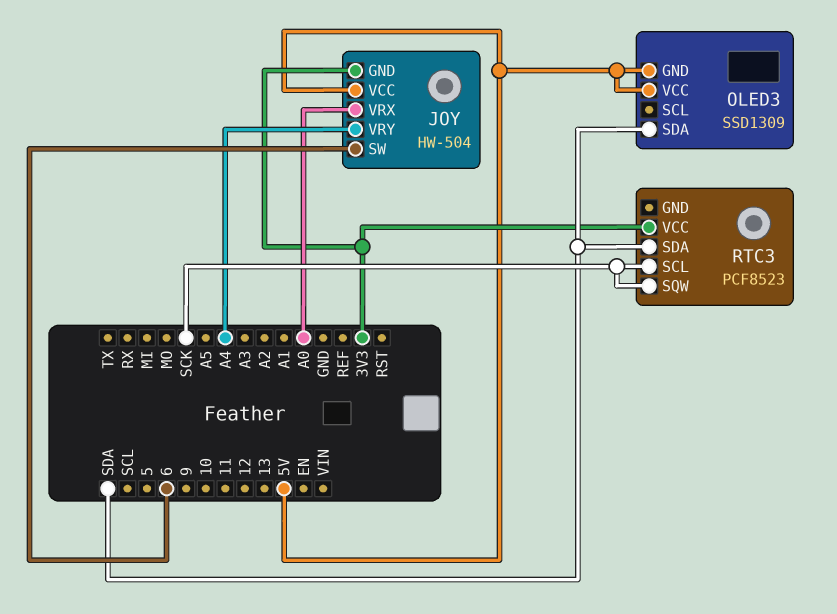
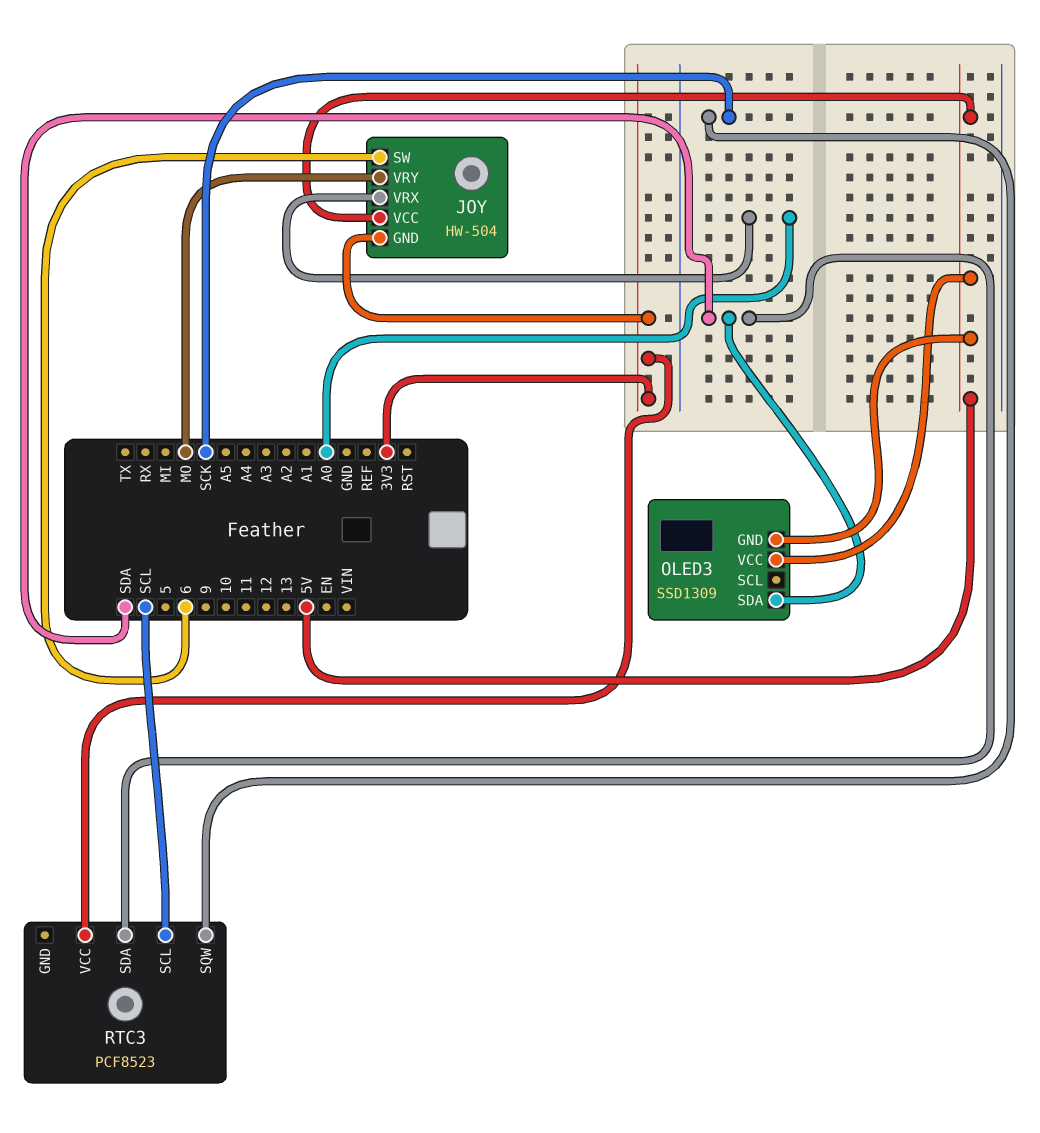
JOY pin VRY: A4 -> MO
RTC3 pin SCL: SCK -> SCL

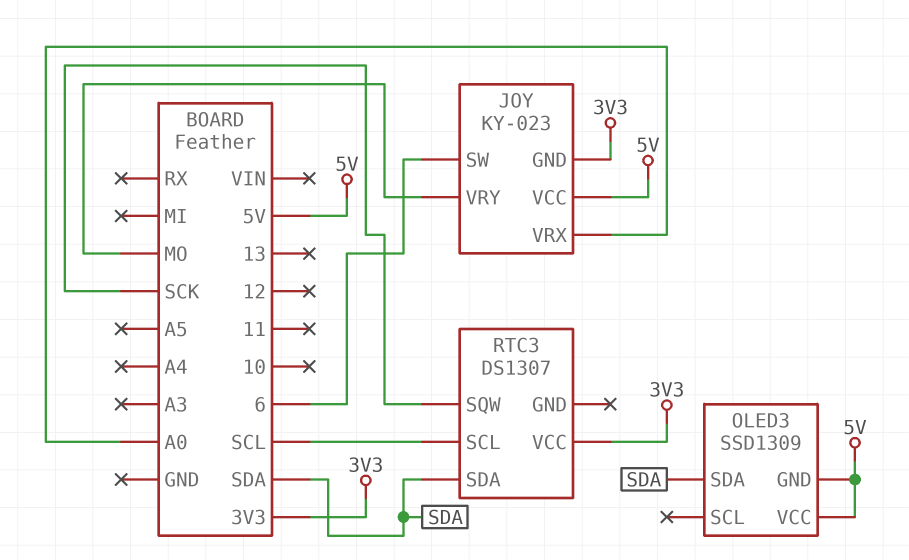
JOY: HW-504 -> KY-023
RTC3: PCF8523 -> DS1307

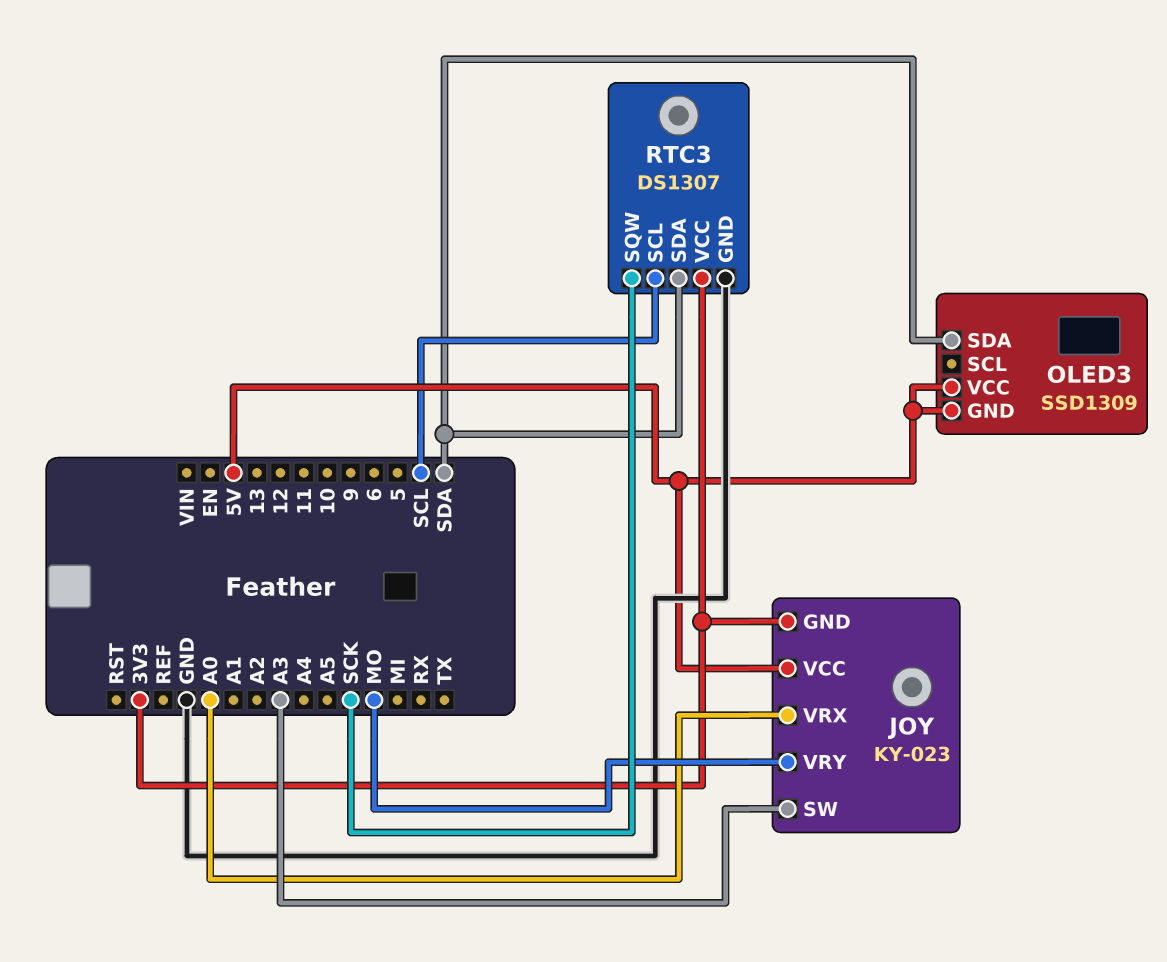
JOY pin SW: 6 -> A3
RTC3 pin GND: none -> GND

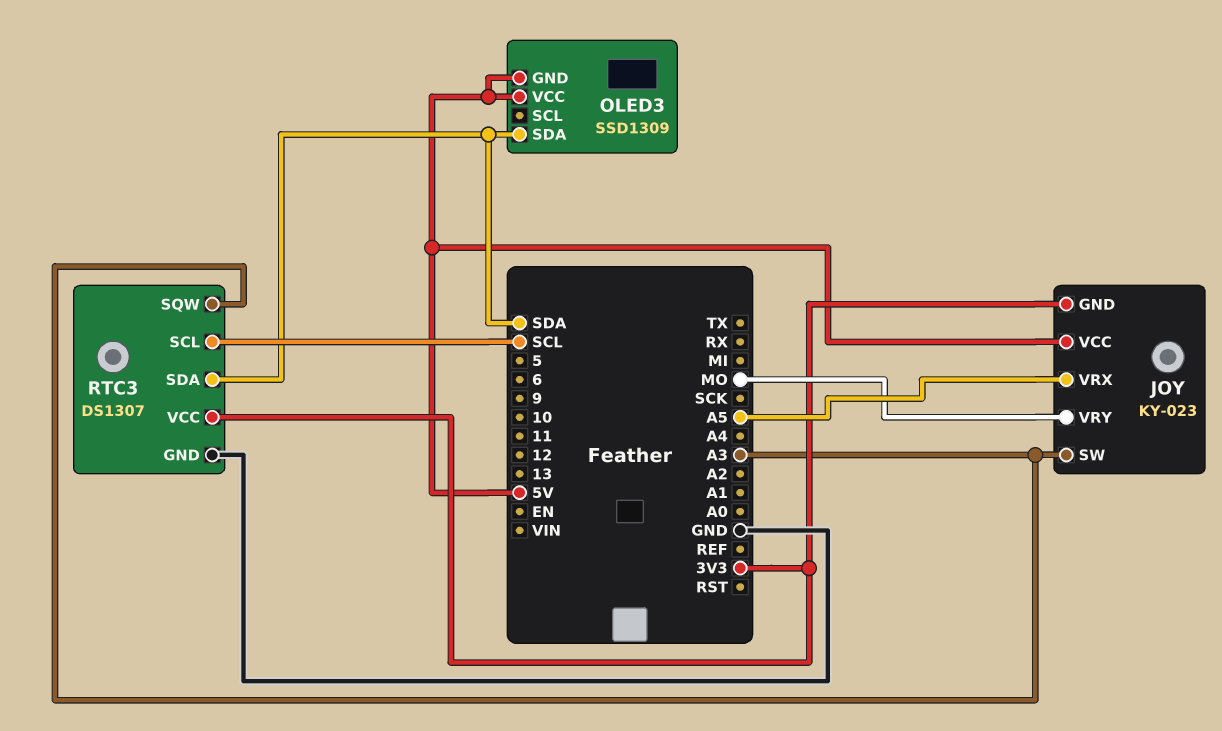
JOY pin VRX: A0 -> A5
RTC3 pin SQW: SCK -> A3

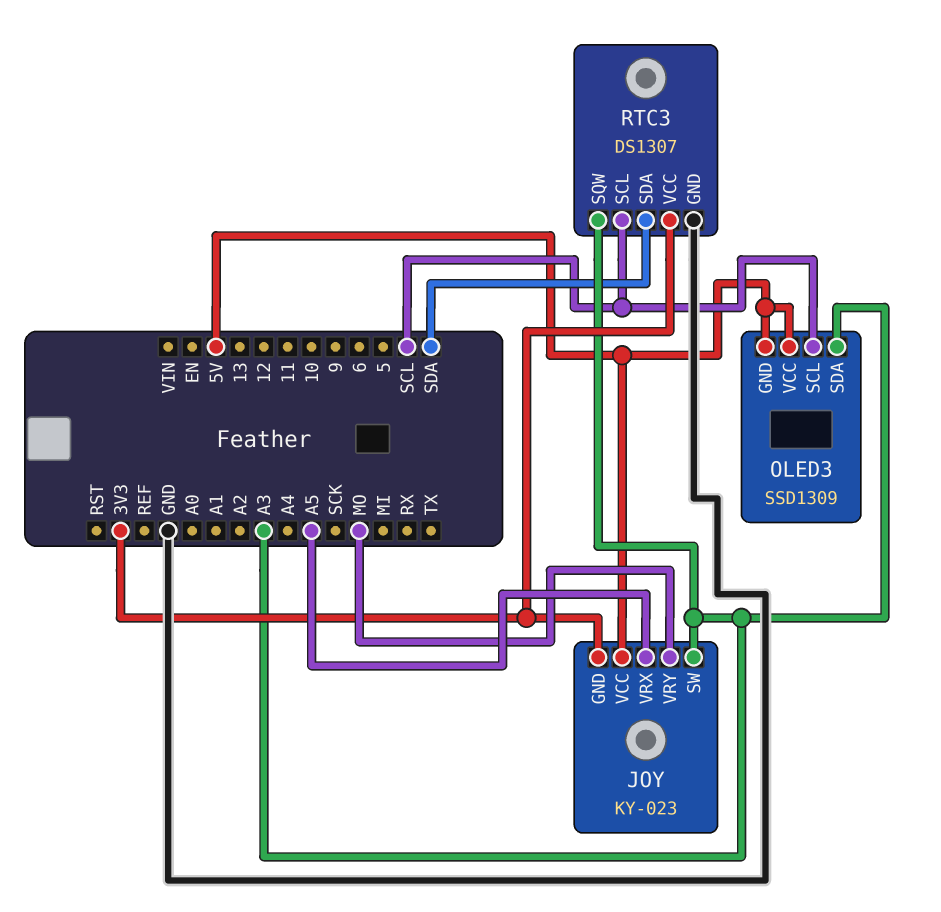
OLED3 pin SCL: none -> SCL
OLED3 pin SDA: SDA -> A3

